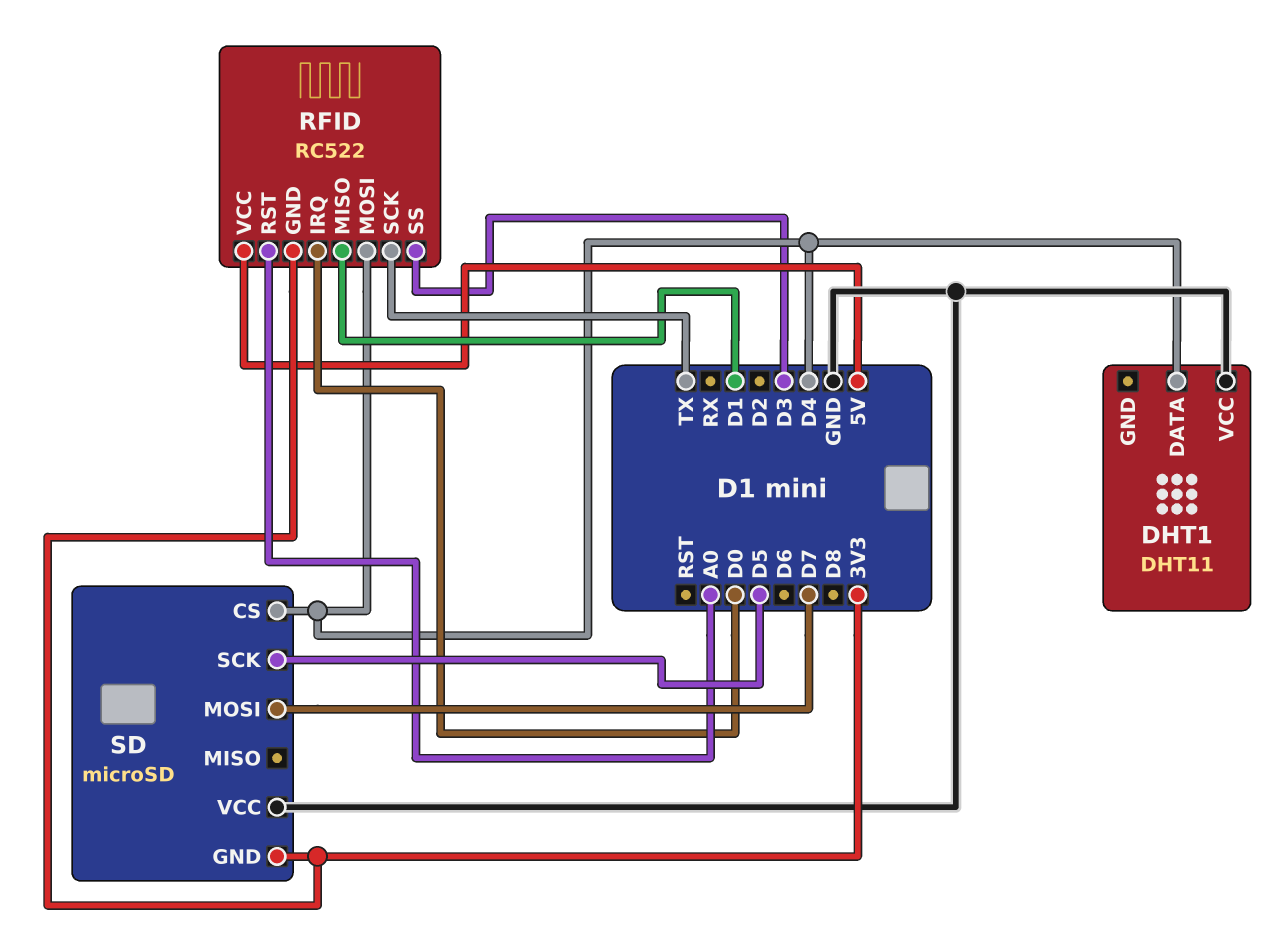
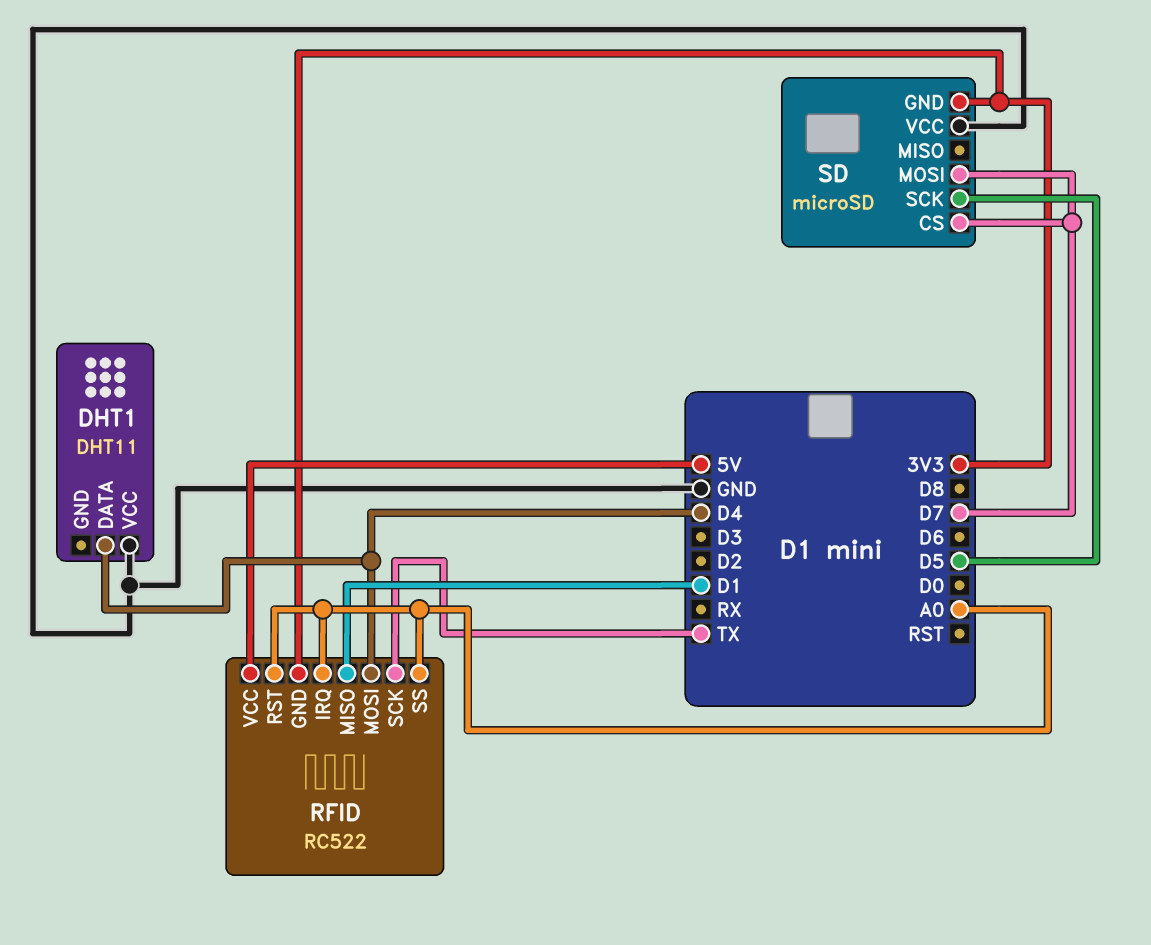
RFID pin IRQ: D0 -> A0
RFID pin SS: D3 -> A0
SD pin CS: D4 -> D7

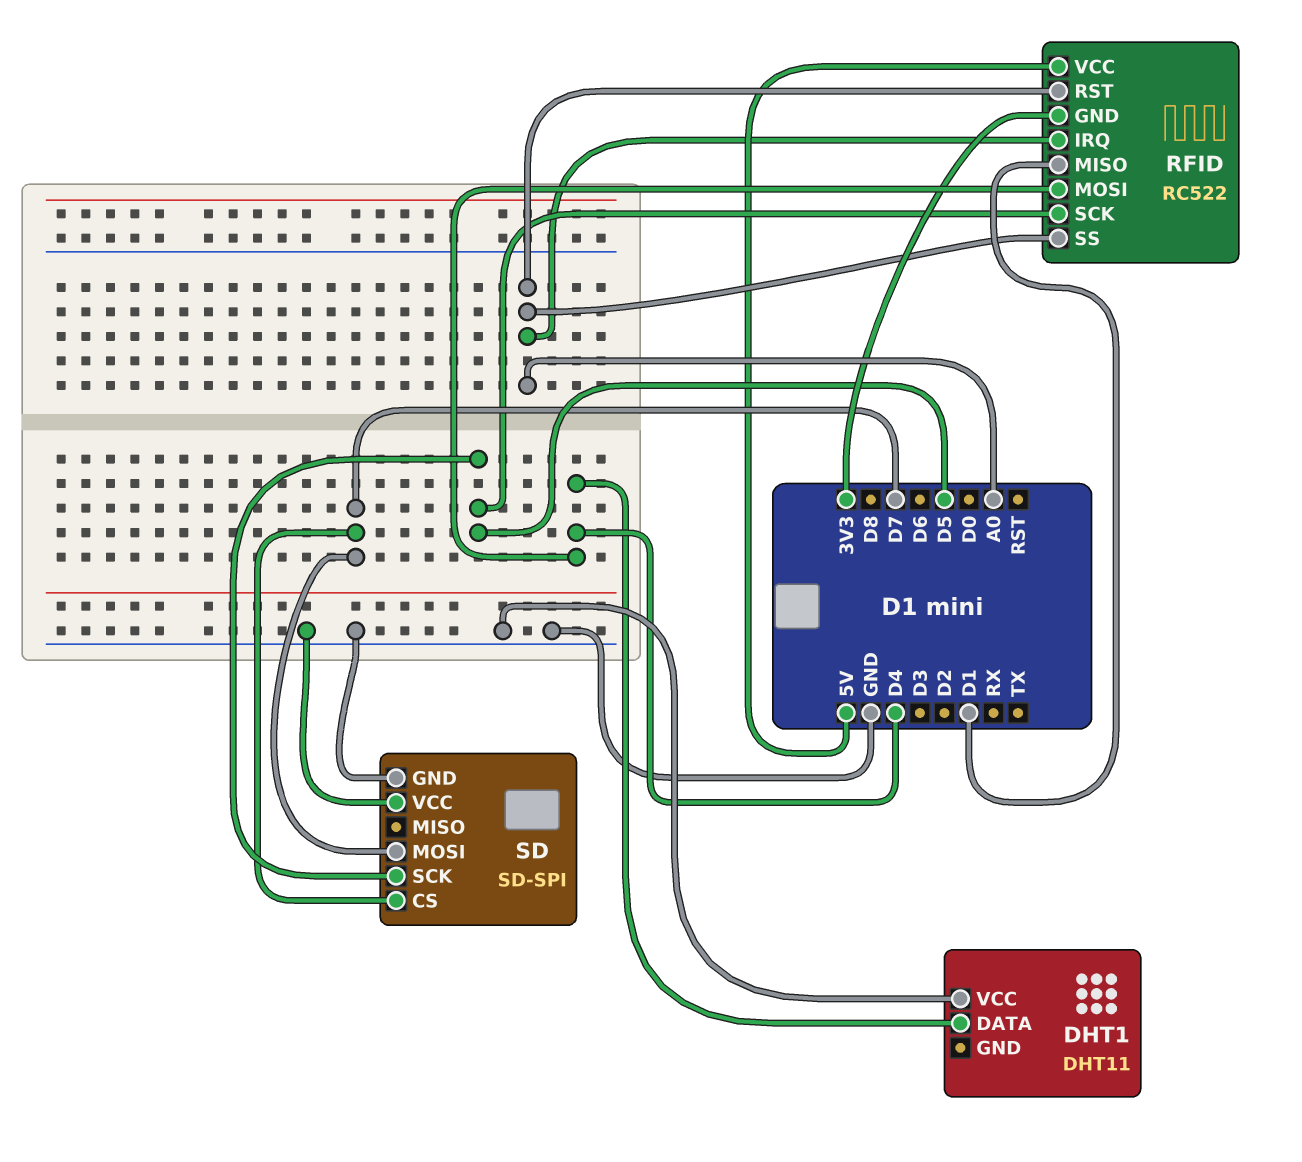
RFID pin SCK: TX -> D5
SD: microSD -> SD-SPI
SD pin GND: 3V3 -> GND

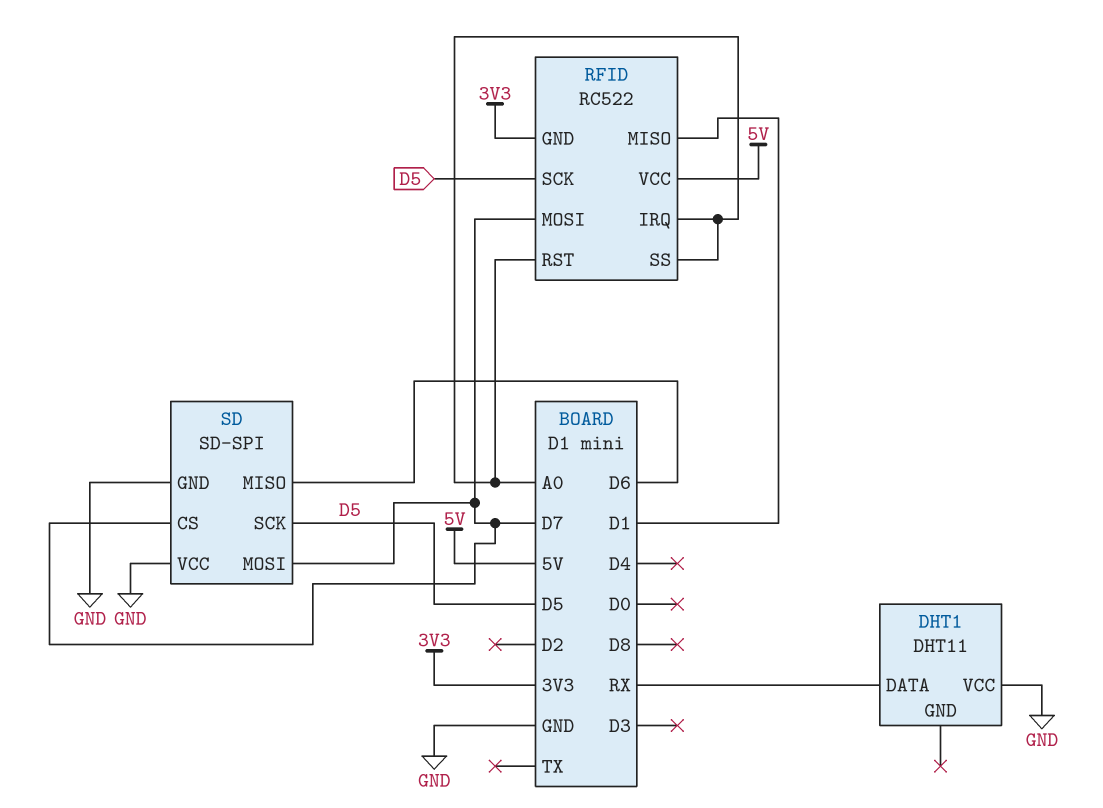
DHT1 pin DATA: D4 -> RX
RFID pin MOSI: D4 -> D7
SD pin MISO: none -> D6

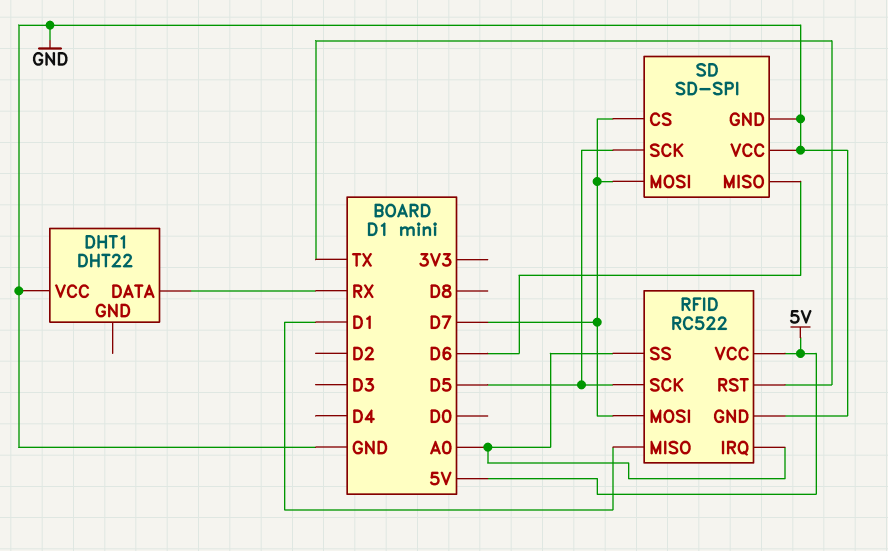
DHT1: DHT11 -> DHT22
RFID pin GND: 3V3 -> GND
RFID pin RST: A0 -> TX

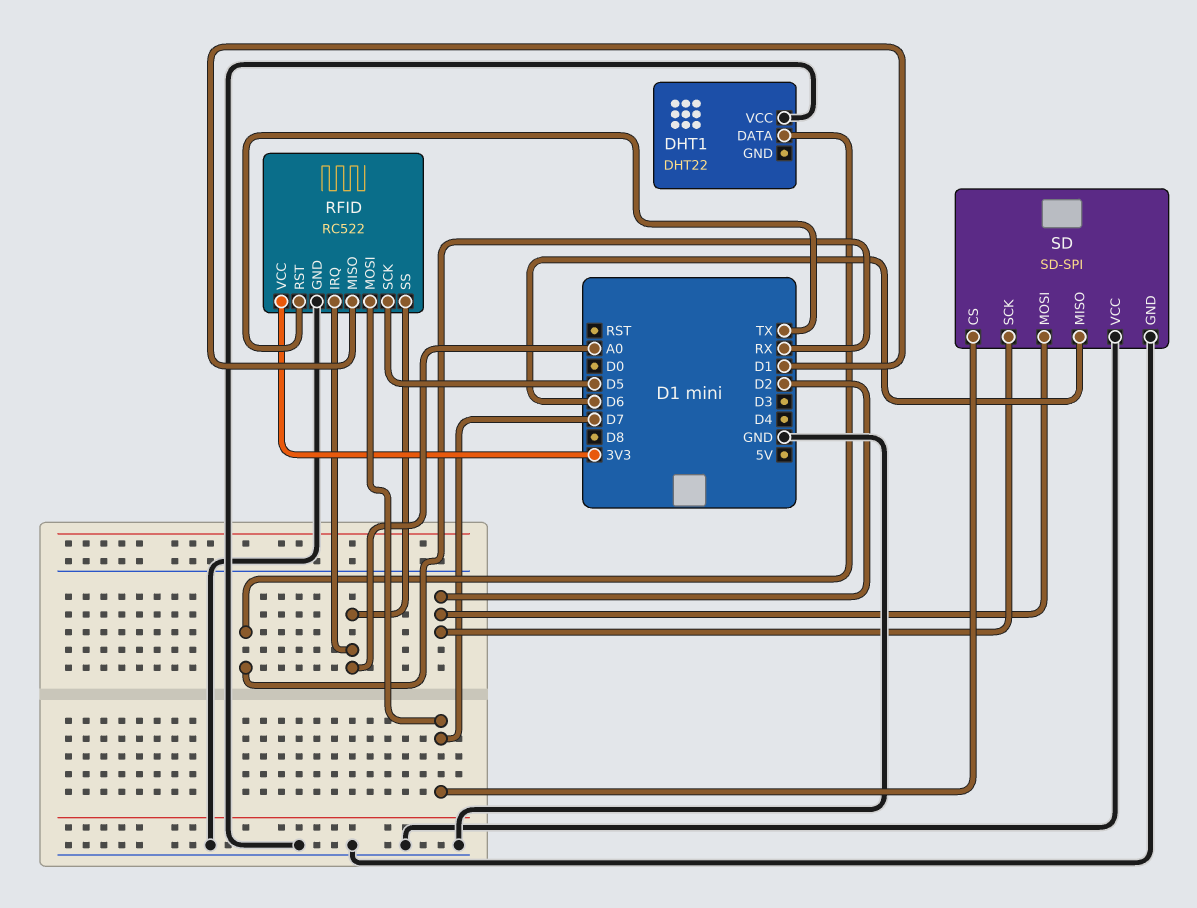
RFID pin VCC: 5V -> 3V3
SD pin MOSI: D7 -> D2
SD pin SCK: D5 -> D2

